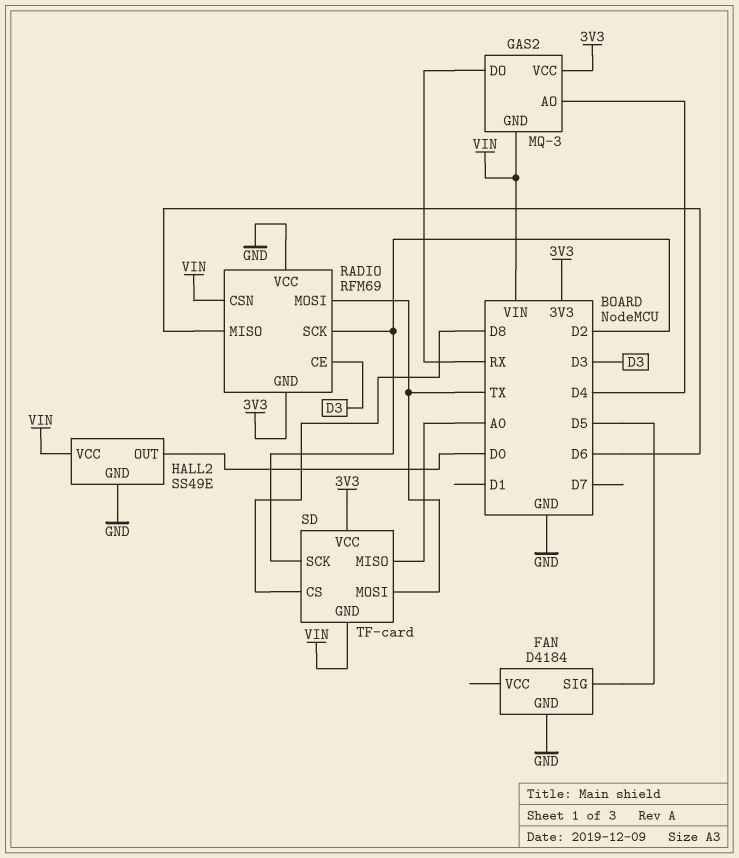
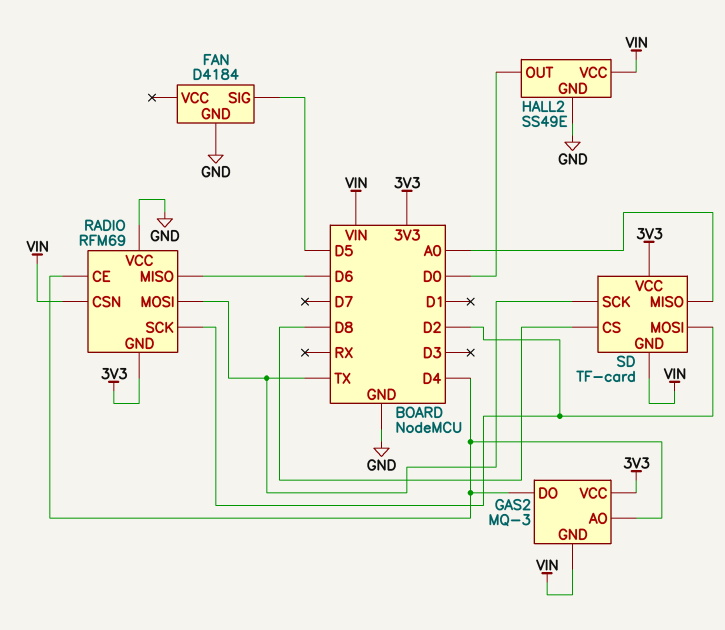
GAS2 pin DO: RX -> D4
RADIO pin CE: D3 -> D4
SD pin MOSI: TX -> D2
SD pin SCK: D2 -> TX

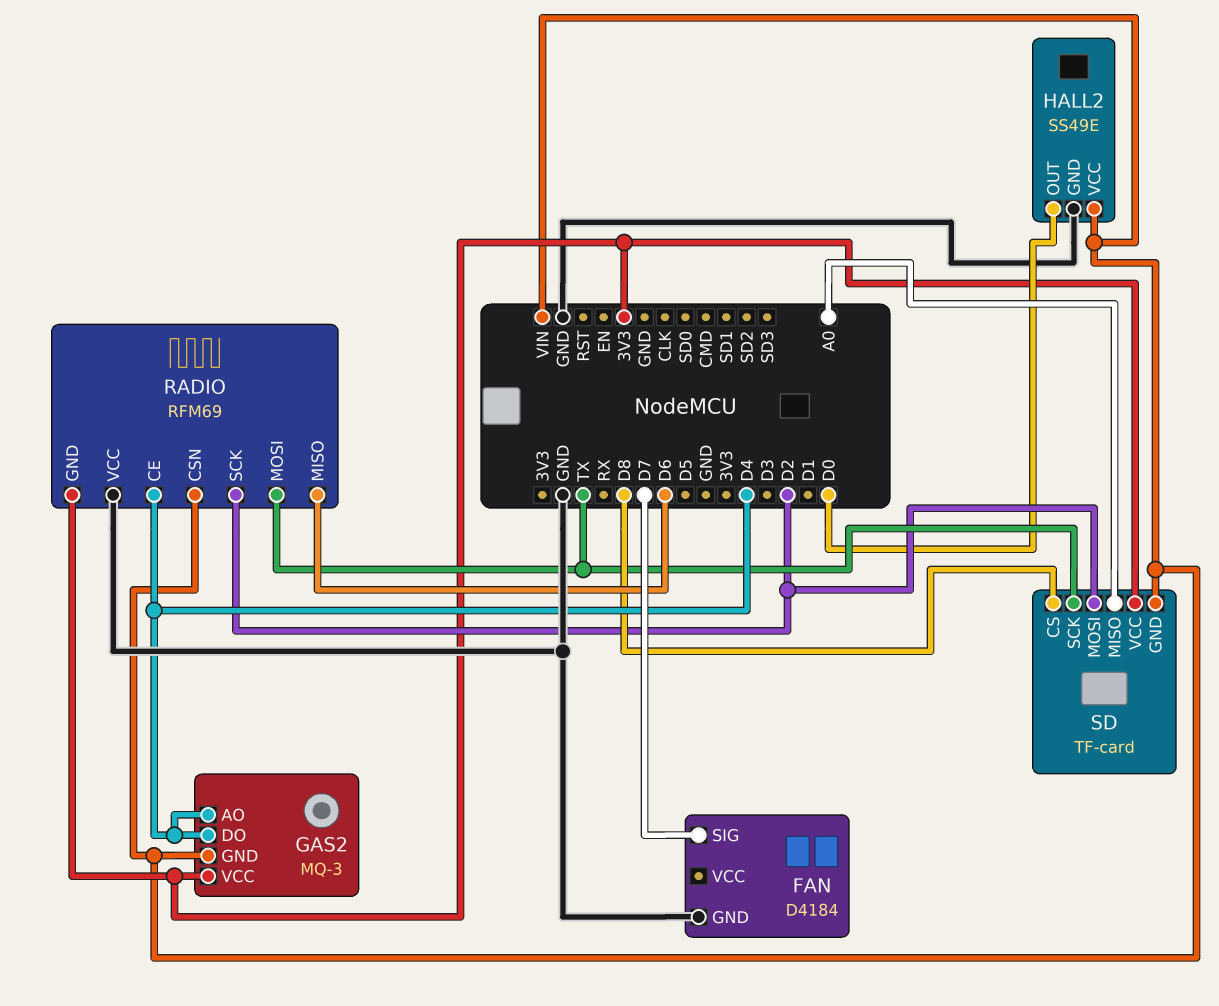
FAN pin SIG: D5 -> D7

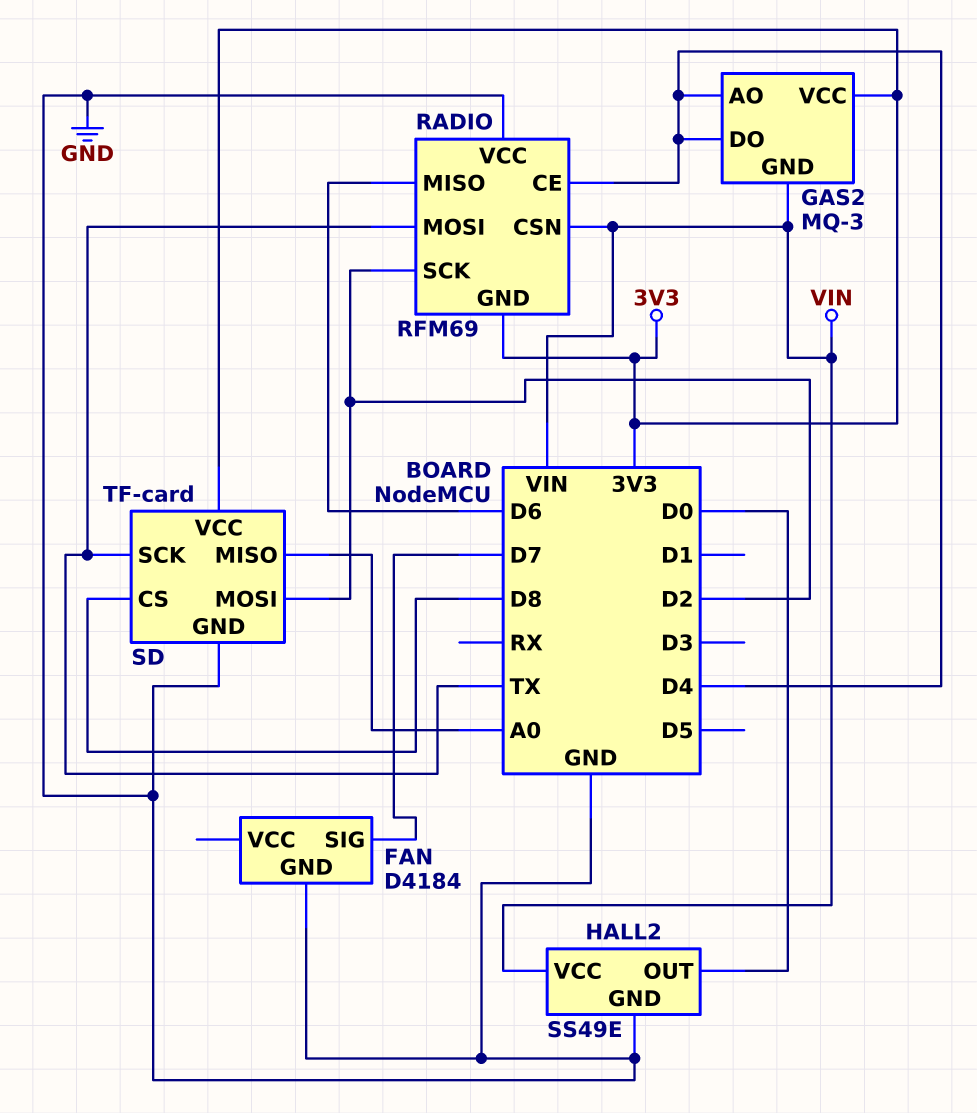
SD pin GND: VIN -> GND

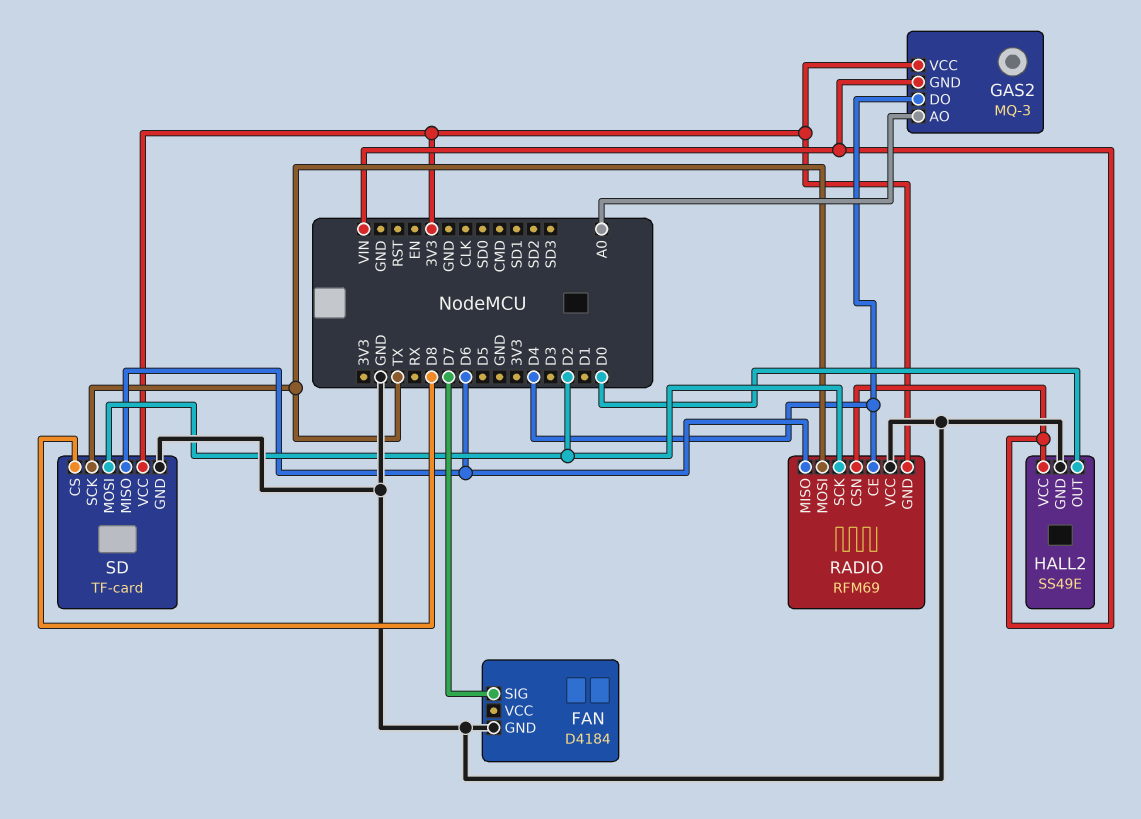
GAS2 pin AO: D4 -> A0
SD pin MISO: A0 -> D6

